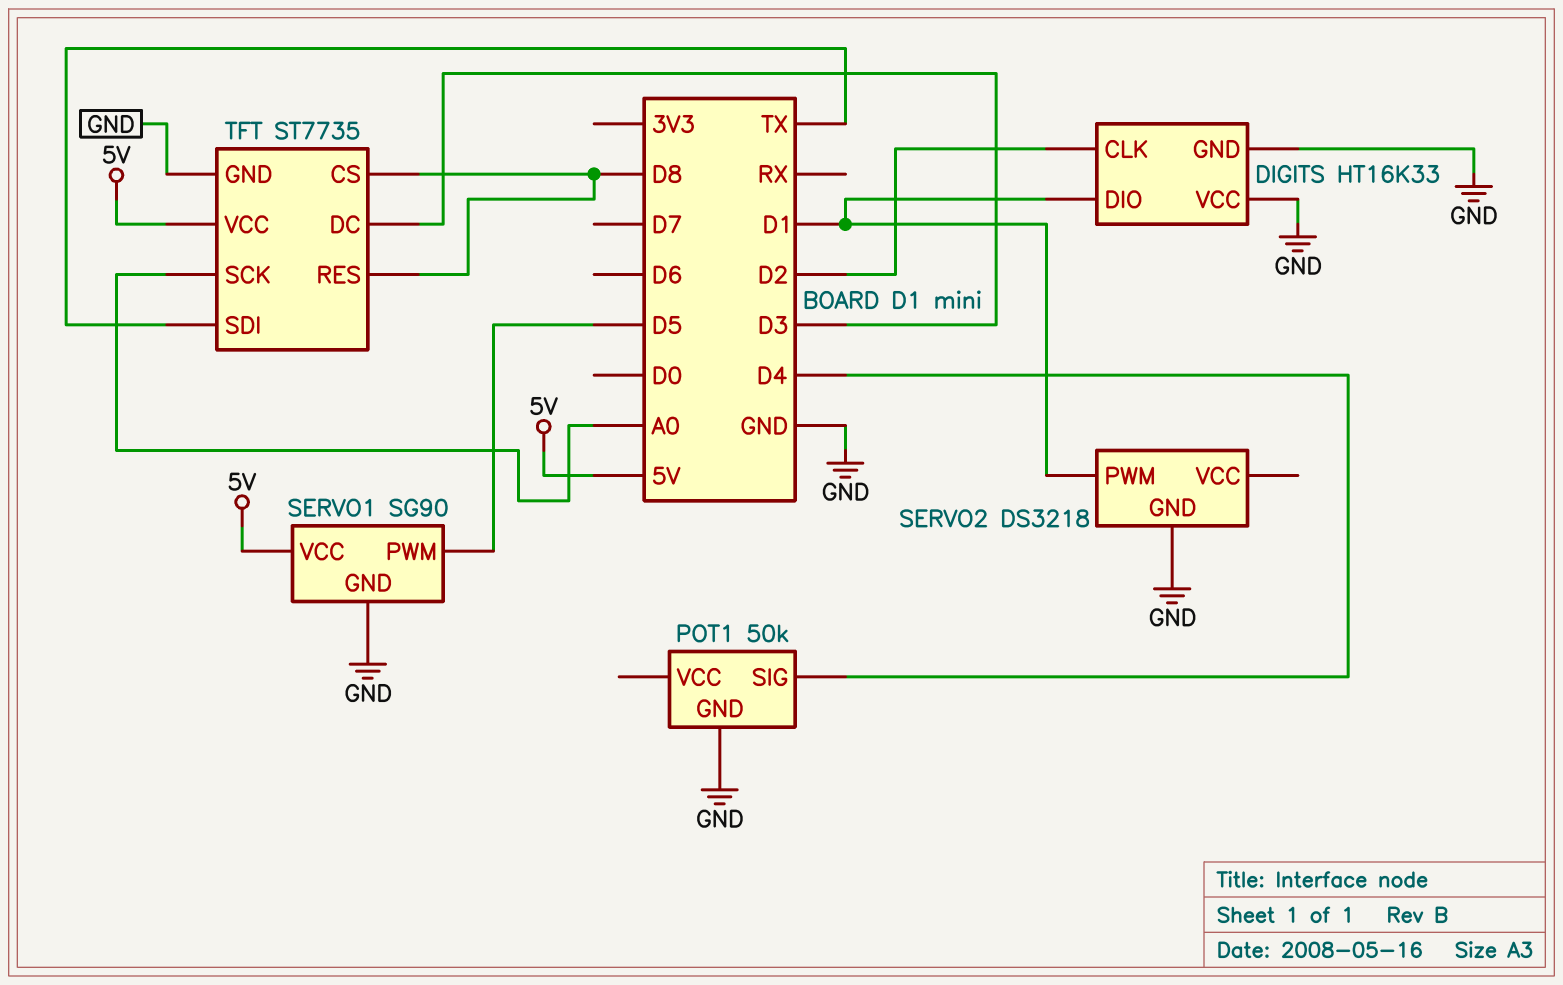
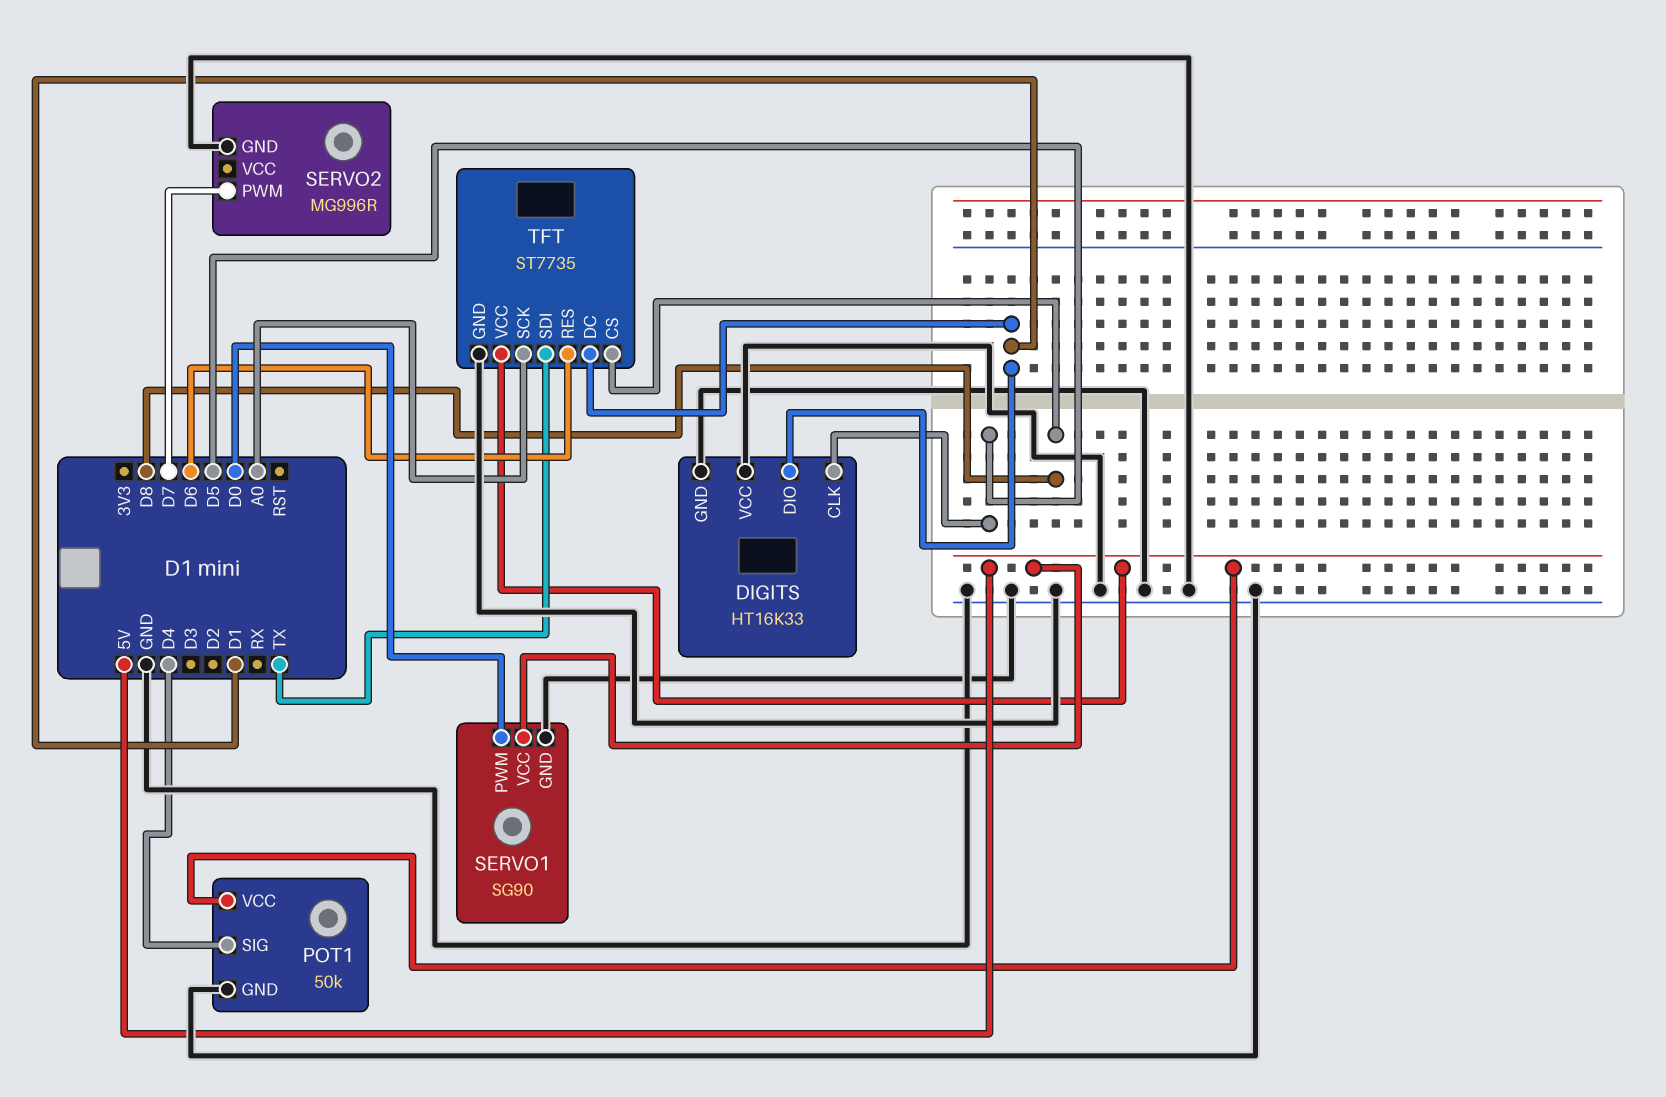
DIGITS pin CLK: D2 -> D5
POT1 pin VCC: none -> 5V
SERVO1 pin PWM: D5 -> D0
SERVO2: DS3218 -> MG996R
SERVO2 pin PWM: D1 -> D7
TFT pin DC: D3 -> D1
TFT pin RES: D8 -> D6

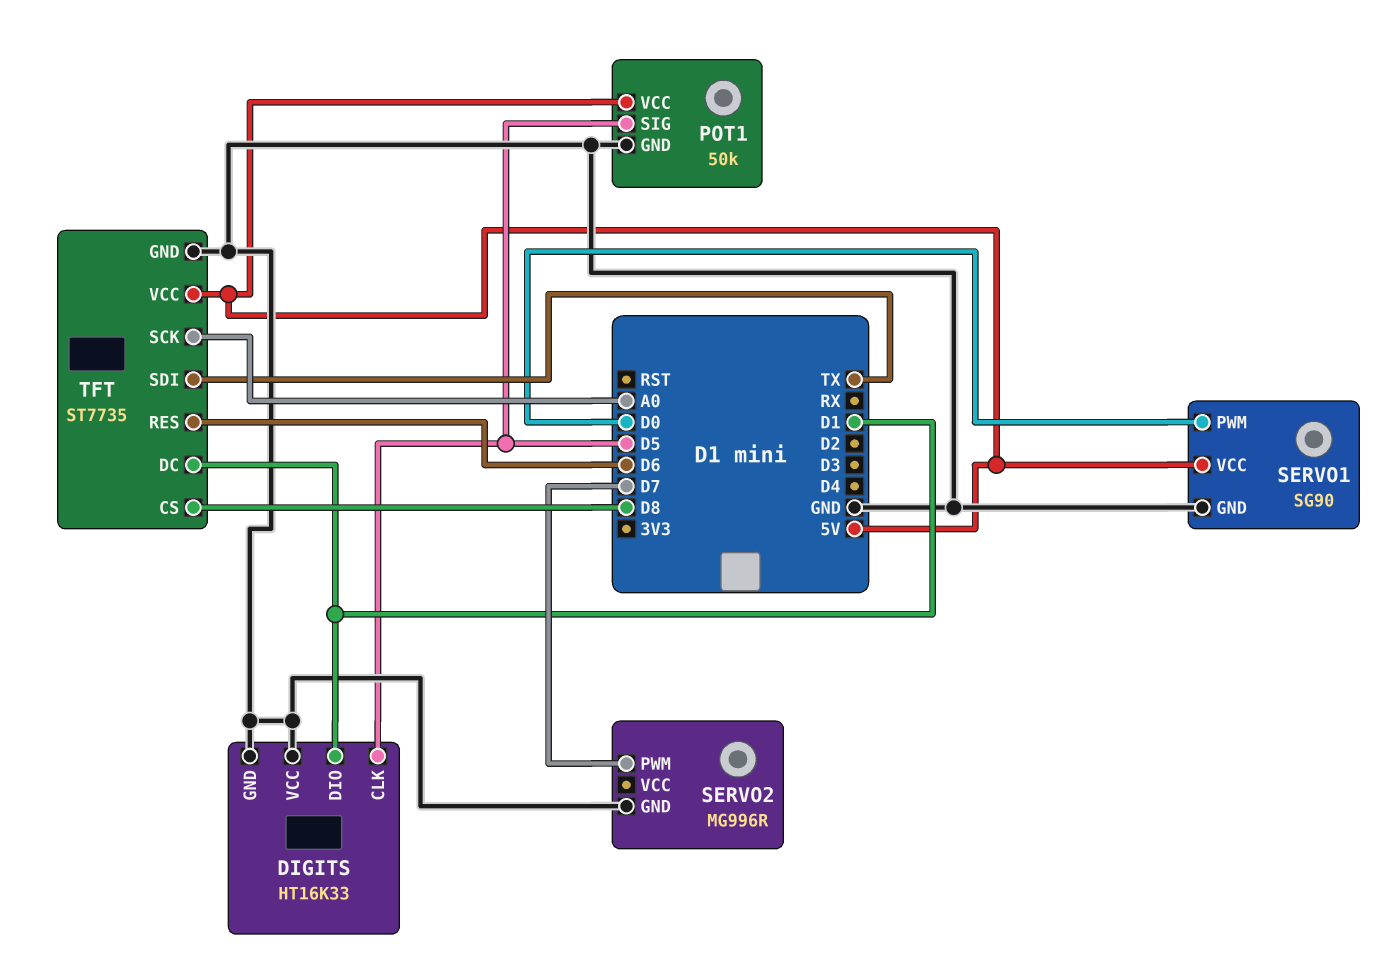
POT1 pin SIG: D4 -> D5

